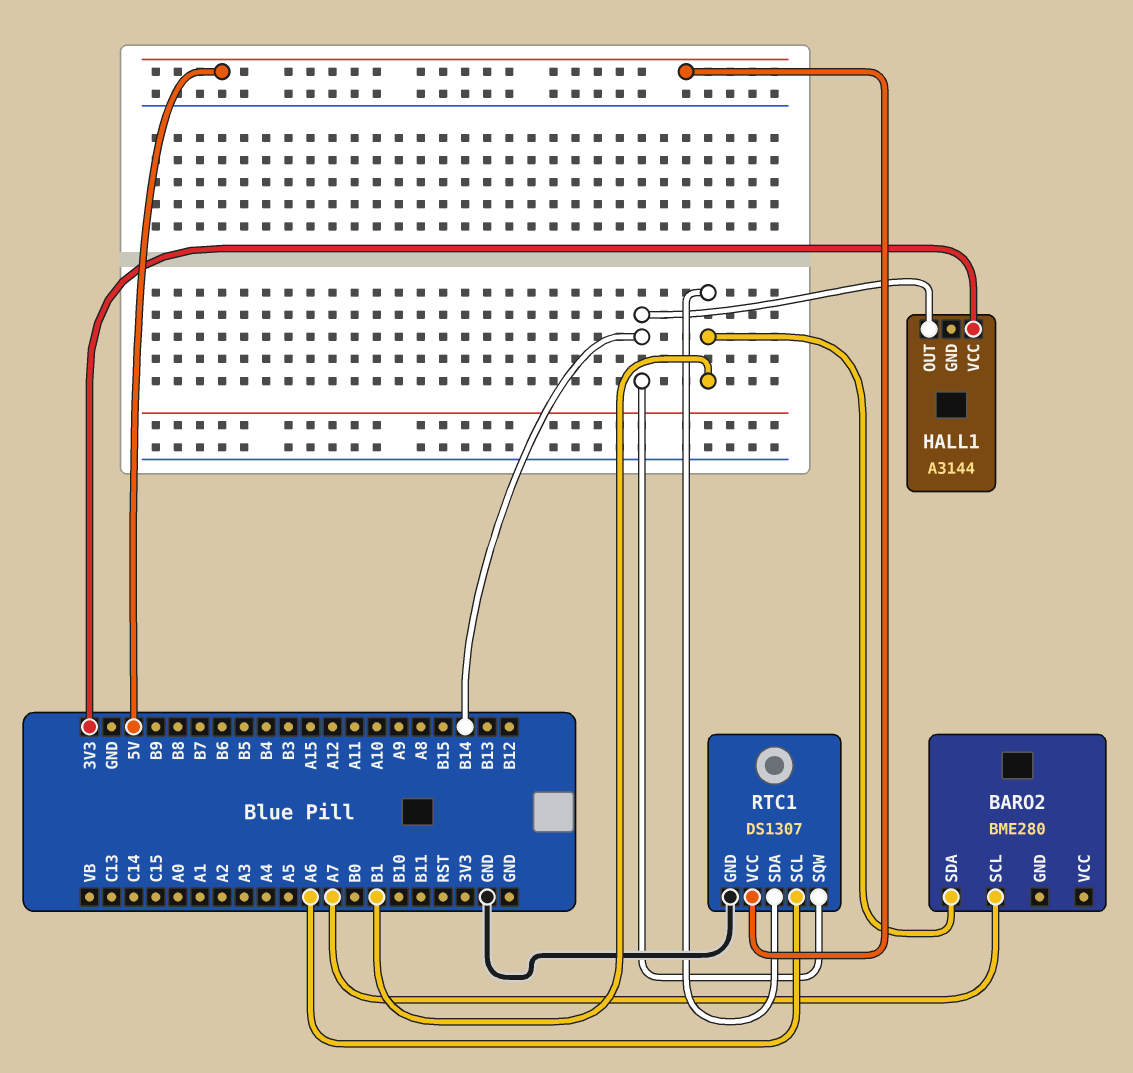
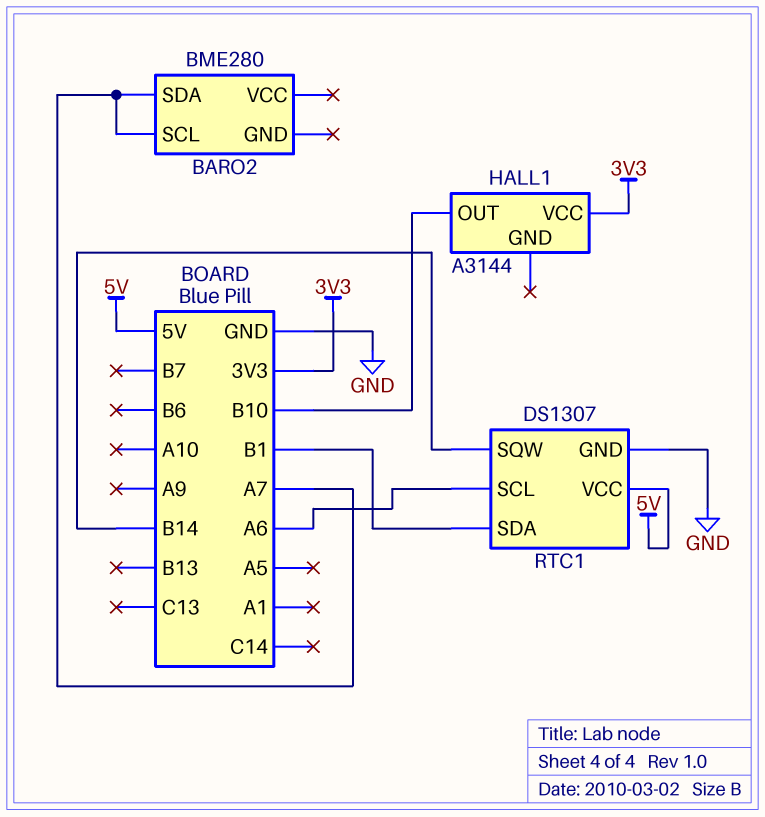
BARO2 pin SDA: B1 -> A7
HALL1 pin OUT: B14 -> B10

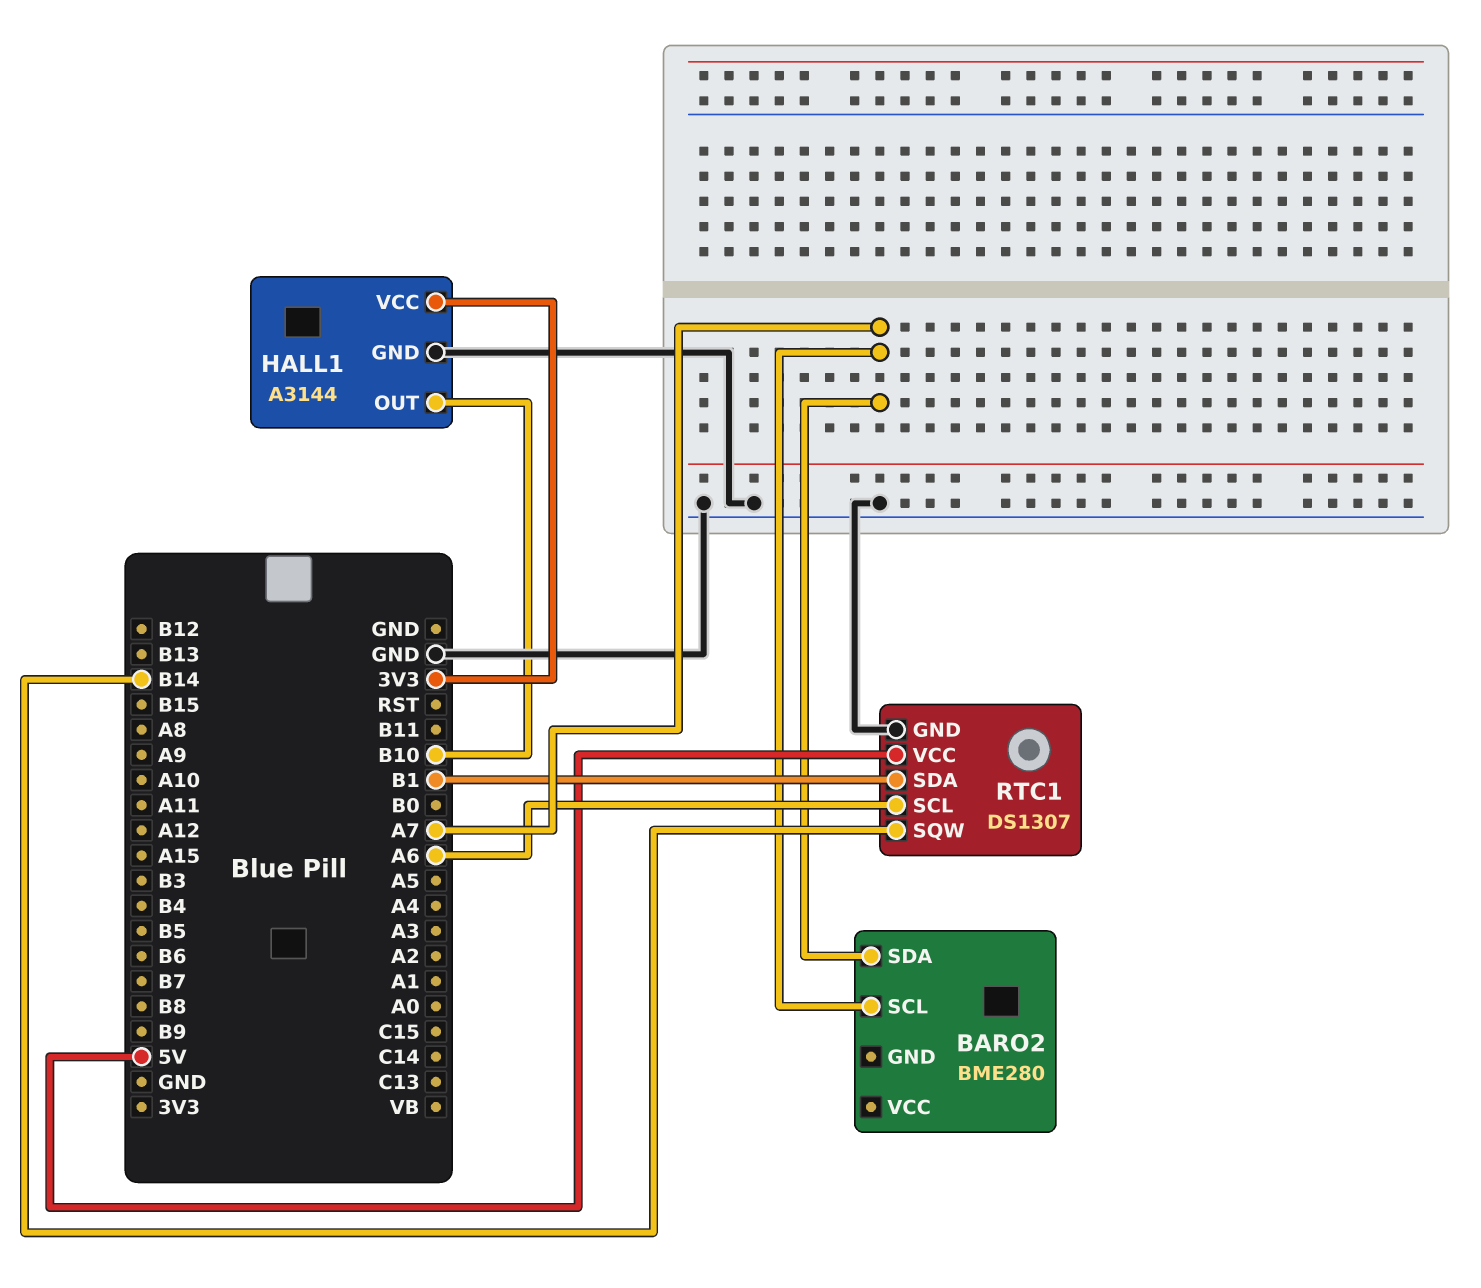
HALL1 pin GND: none -> GND

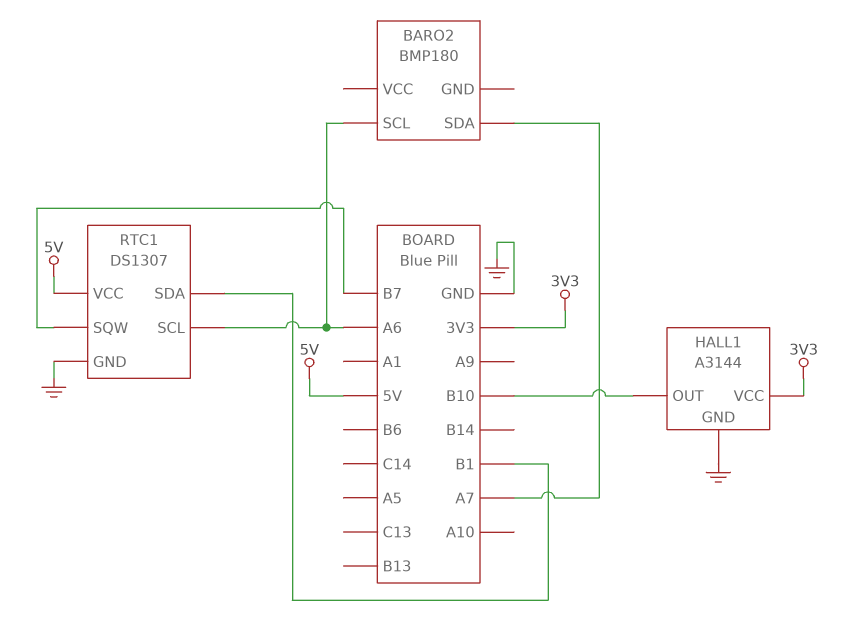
BARO2: BME280 -> BMP180
BARO2 pin SCL: A7 -> A6
RTC1 pin SQW: B14 -> B7

